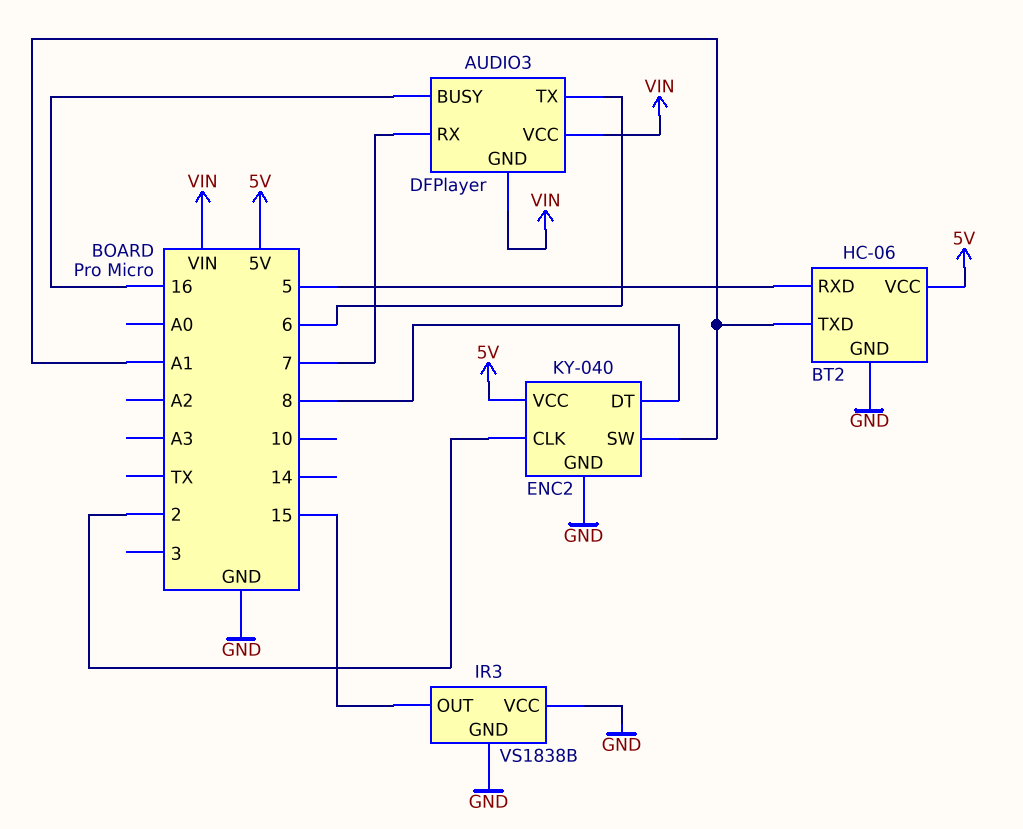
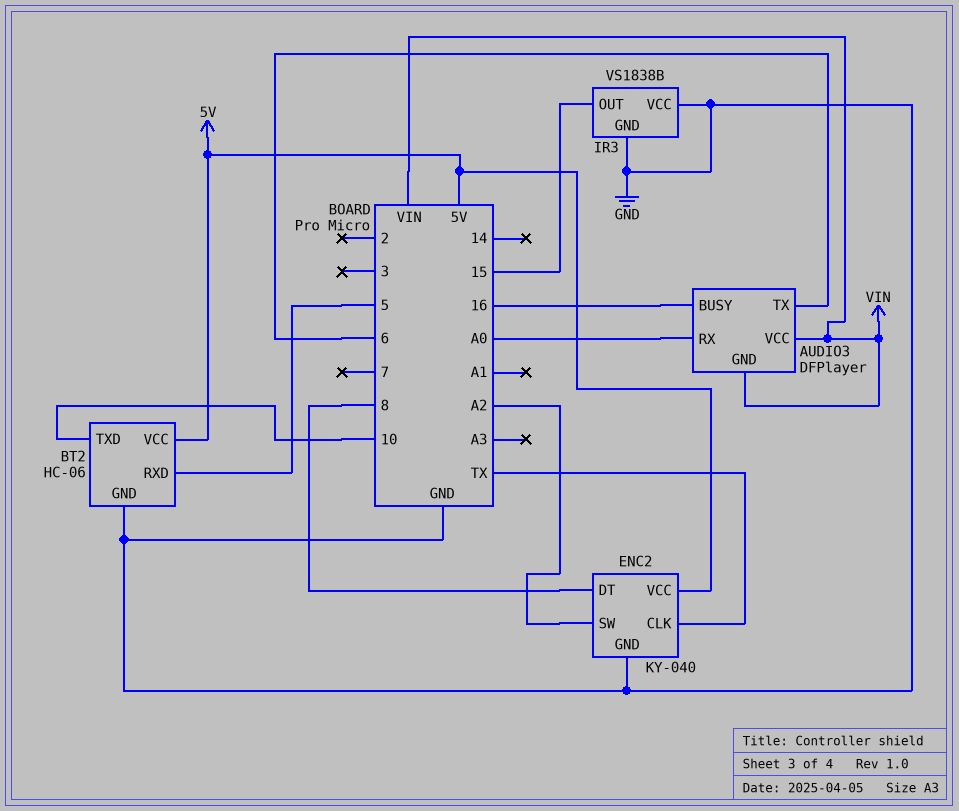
AUDIO3 pin RX: 7 -> A0
BT2 pin TXD: A1 -> 10
ENC2 pin CLK: 2 -> TX
ENC2 pin SW: A1 -> A2

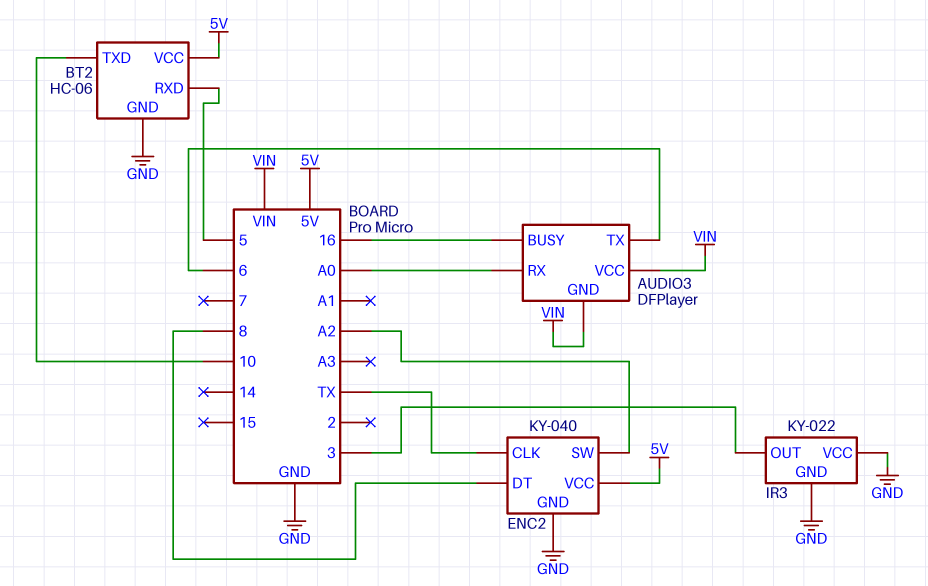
IR3: VS1838B -> KY-022
IR3 pin OUT: 15 -> 3

